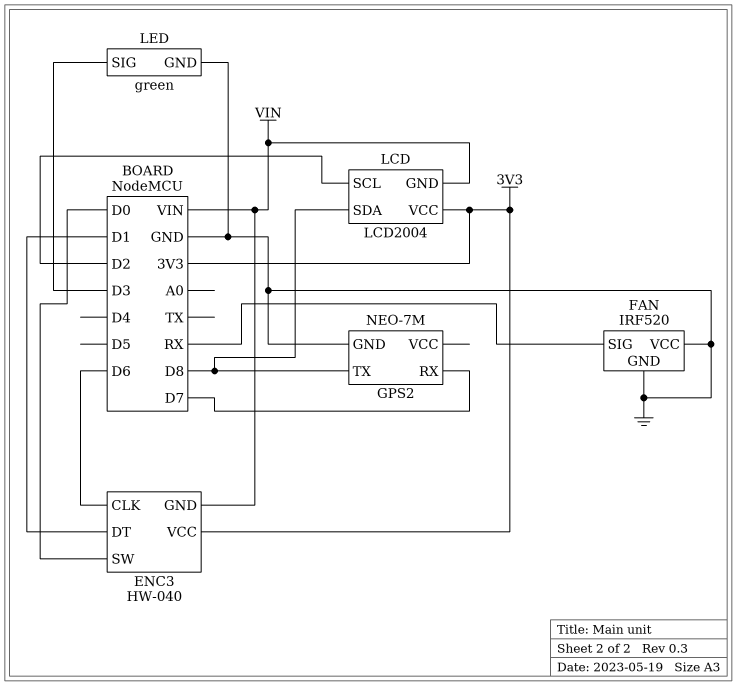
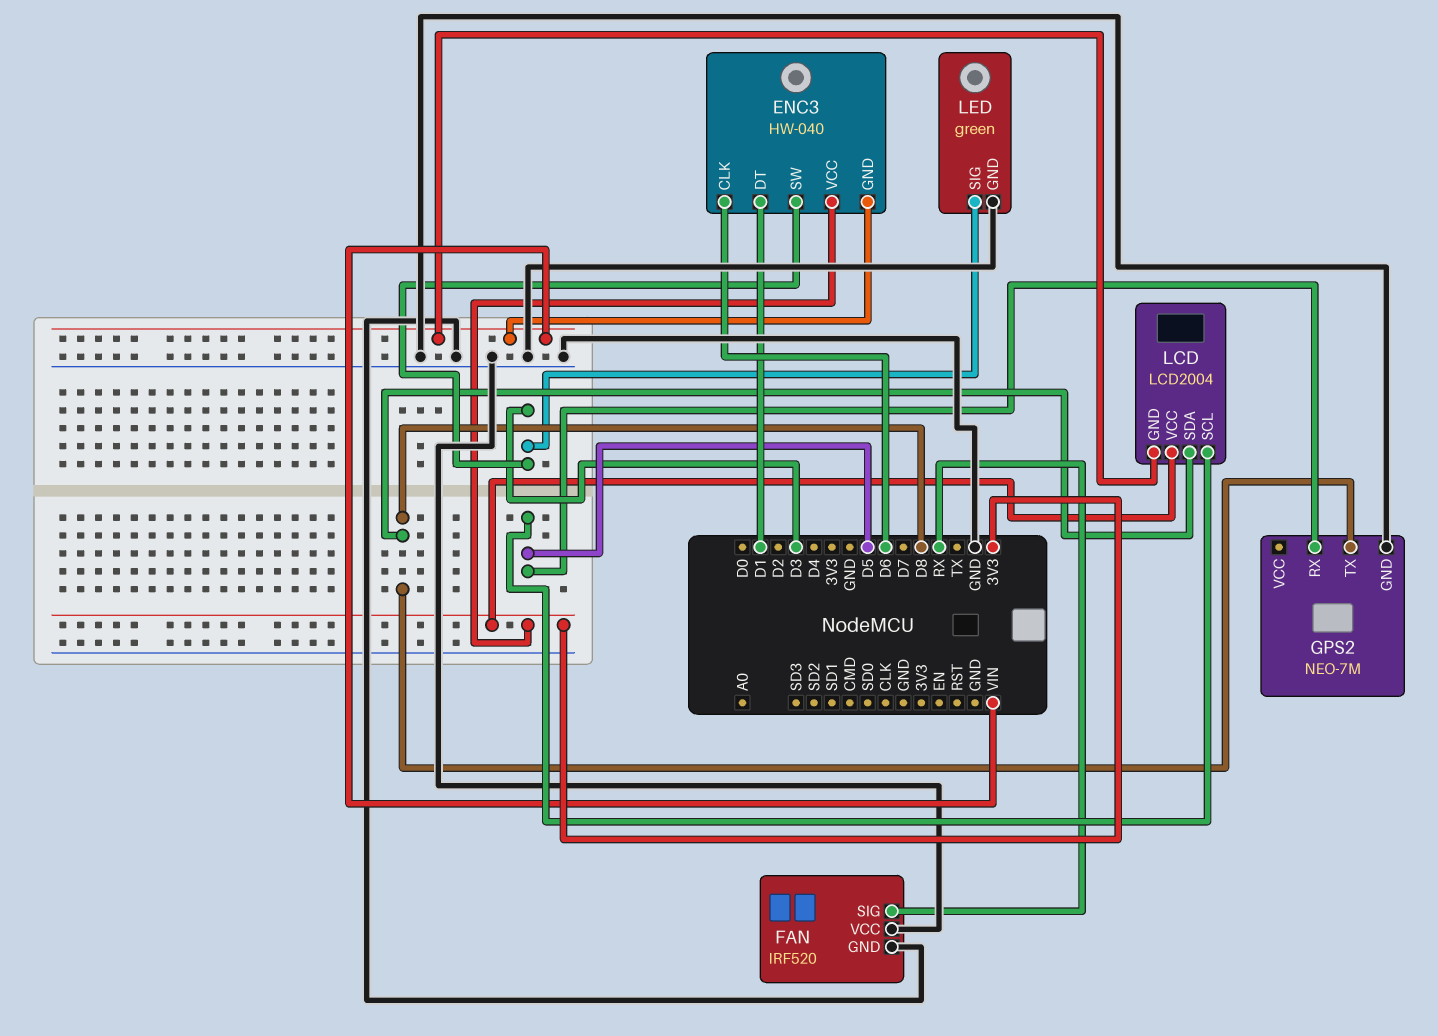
ENC3 pin SW: D0 -> D3
GPS2 pin RX: D7 -> D5
LCD pin SCL: D2 -> D5

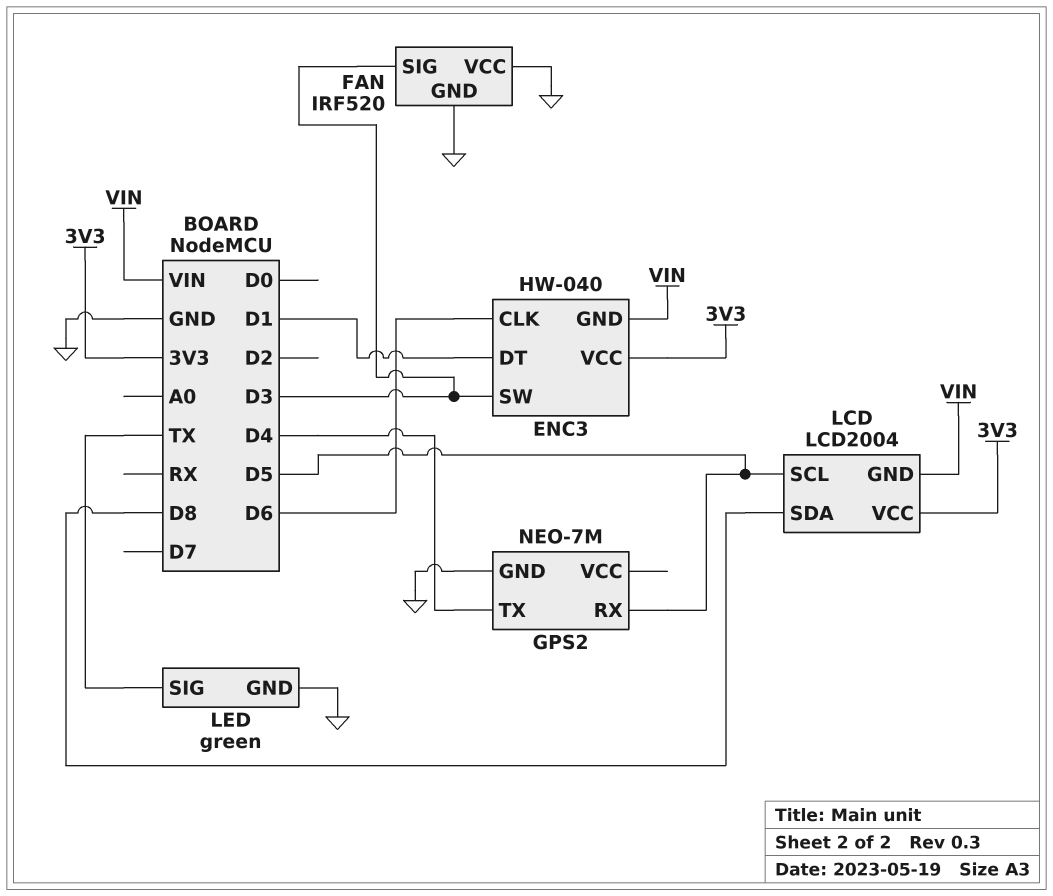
FAN pin SIG: RX -> D3
GPS2 pin TX: D8 -> D4
LED pin SIG: D3 -> TX

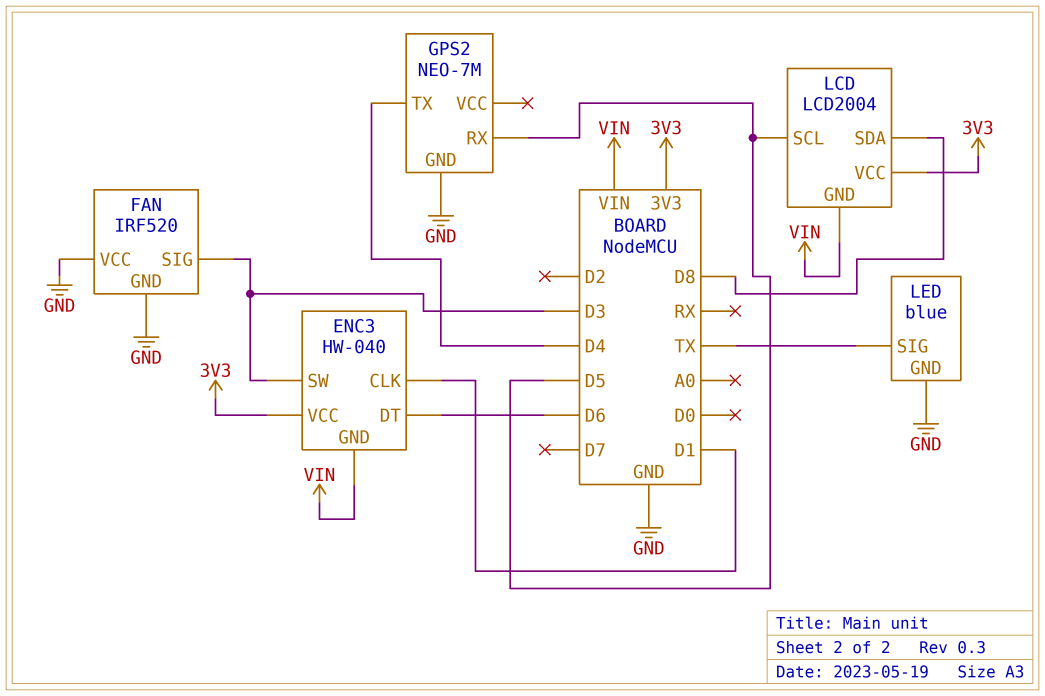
ENC3 pin CLK: D6 -> D1
ENC3 pin DT: D1 -> D6
LED: green -> blue

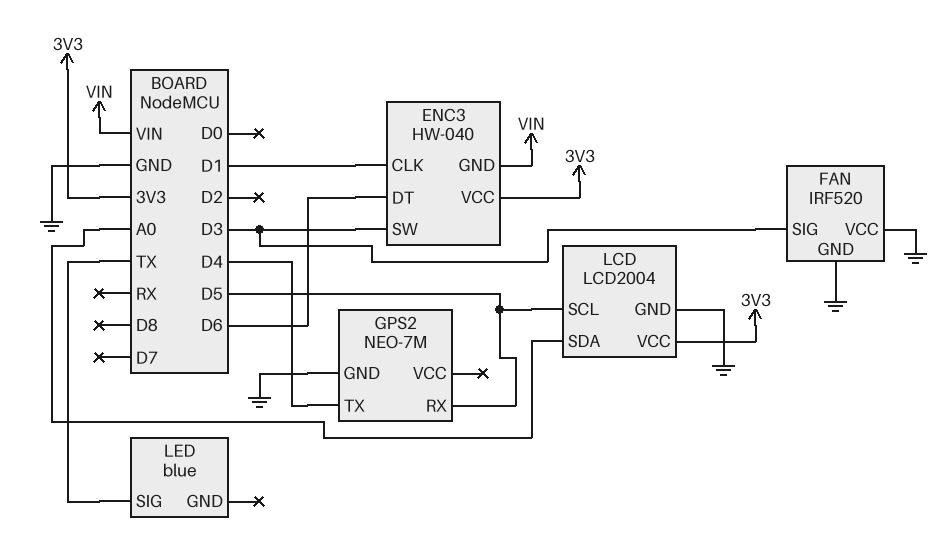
LCD pin GND: VIN -> GND
LCD pin SDA: D8 -> A0
LED pin GND: GND -> none

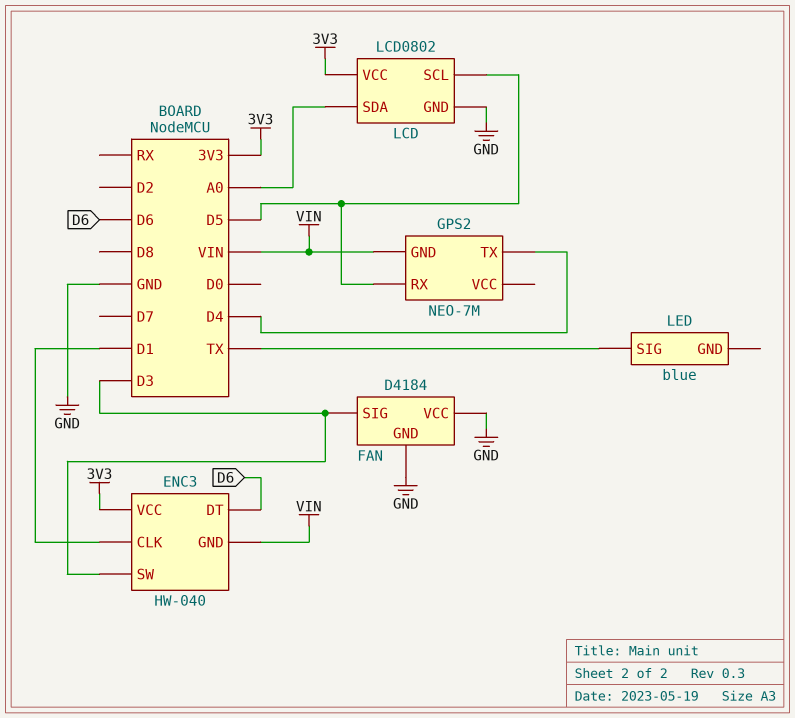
FAN: IRF520 -> D4184
GPS2 pin GND: GND -> VIN
LCD: LCD2004 -> LCD0802

